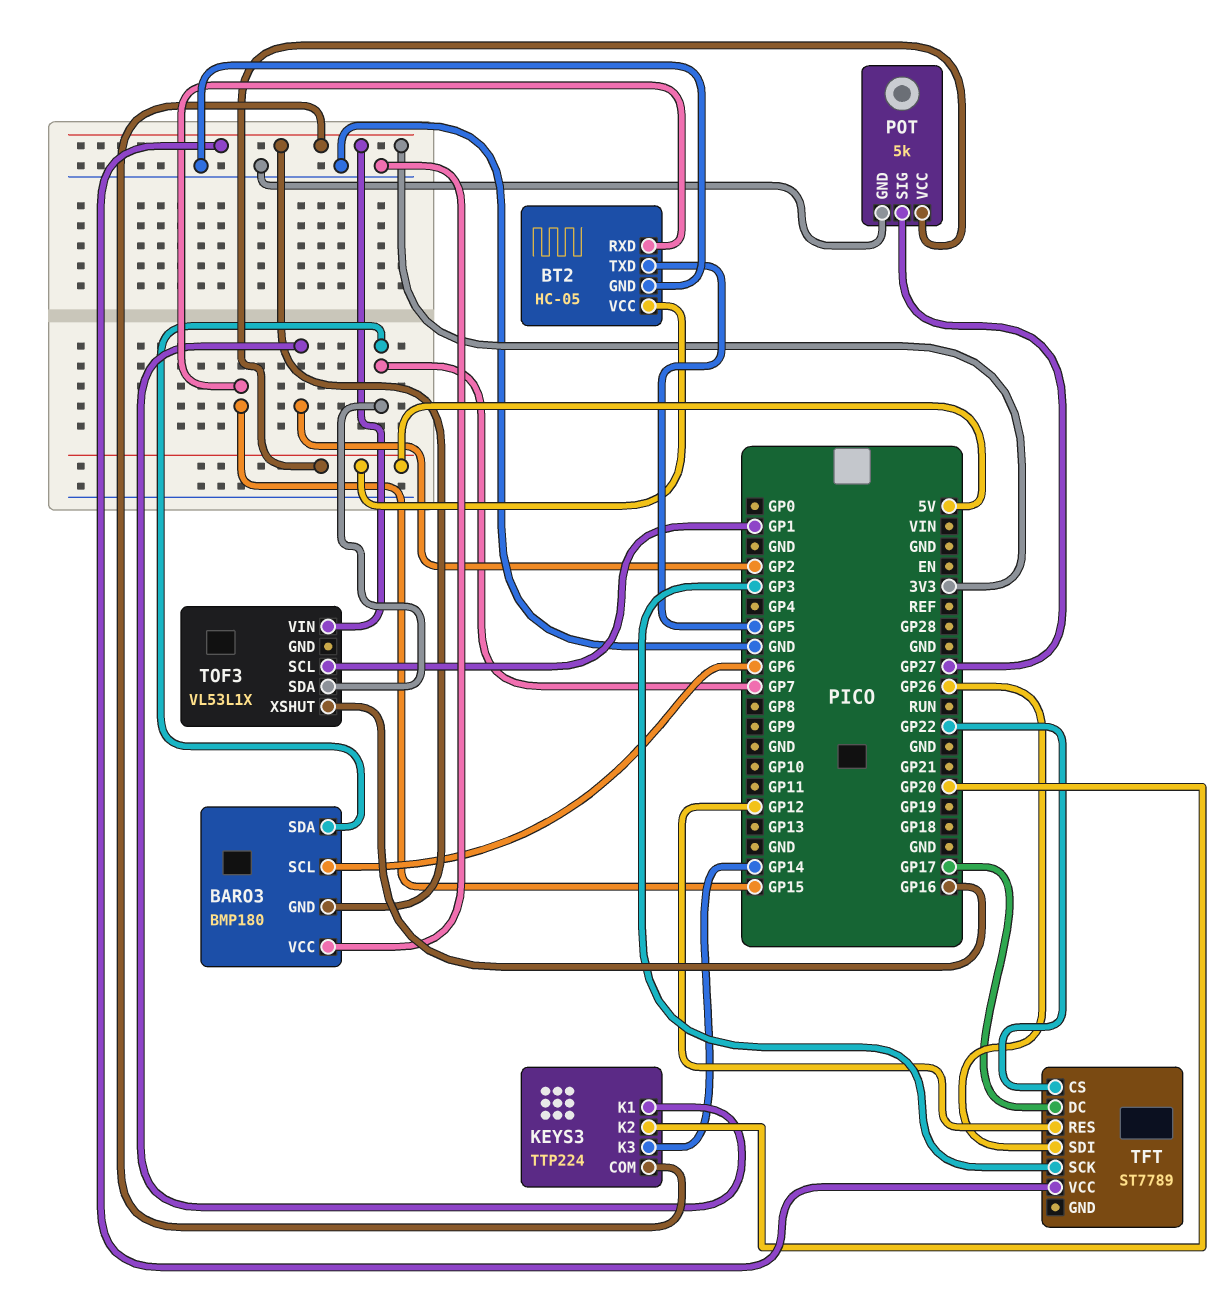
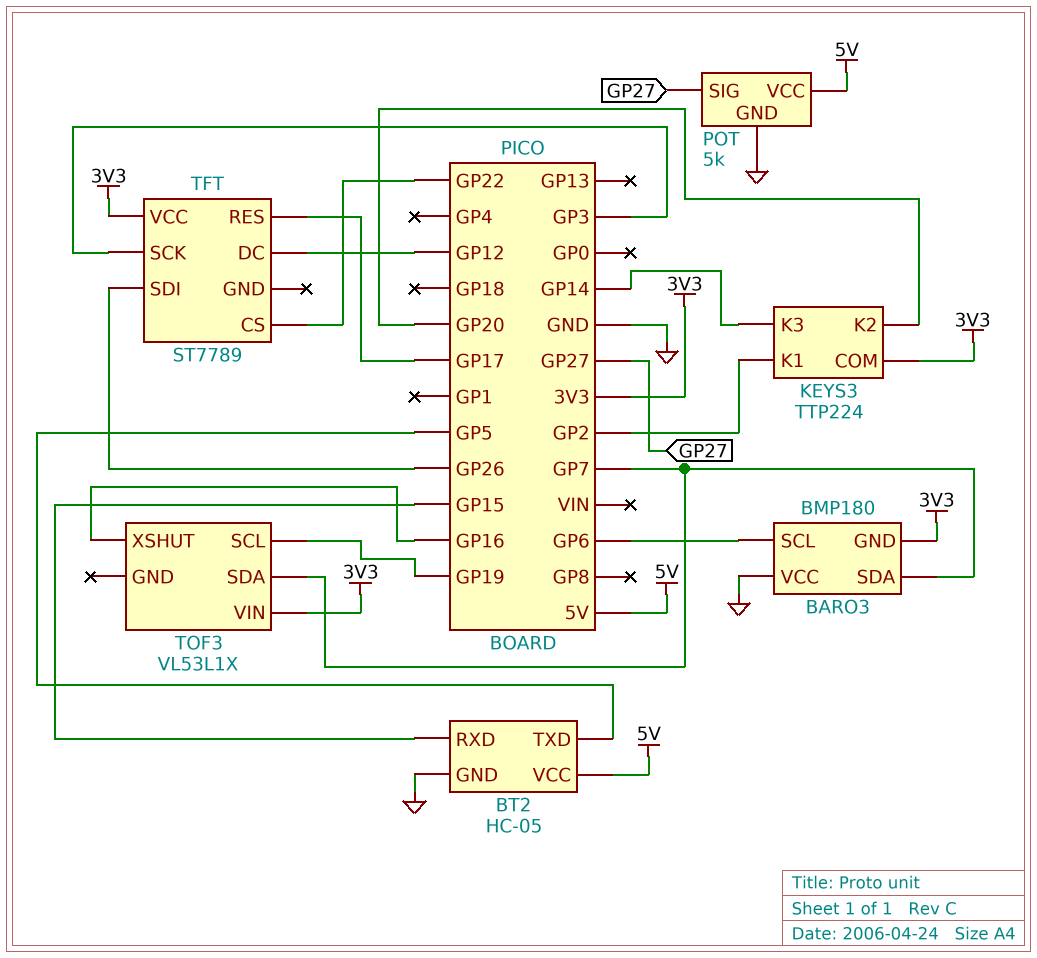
TFT pin DC: GP17 -> GP12
TFT pin RES: GP12 -> GP17
TOF3 pin SCL: GP1 -> GP19

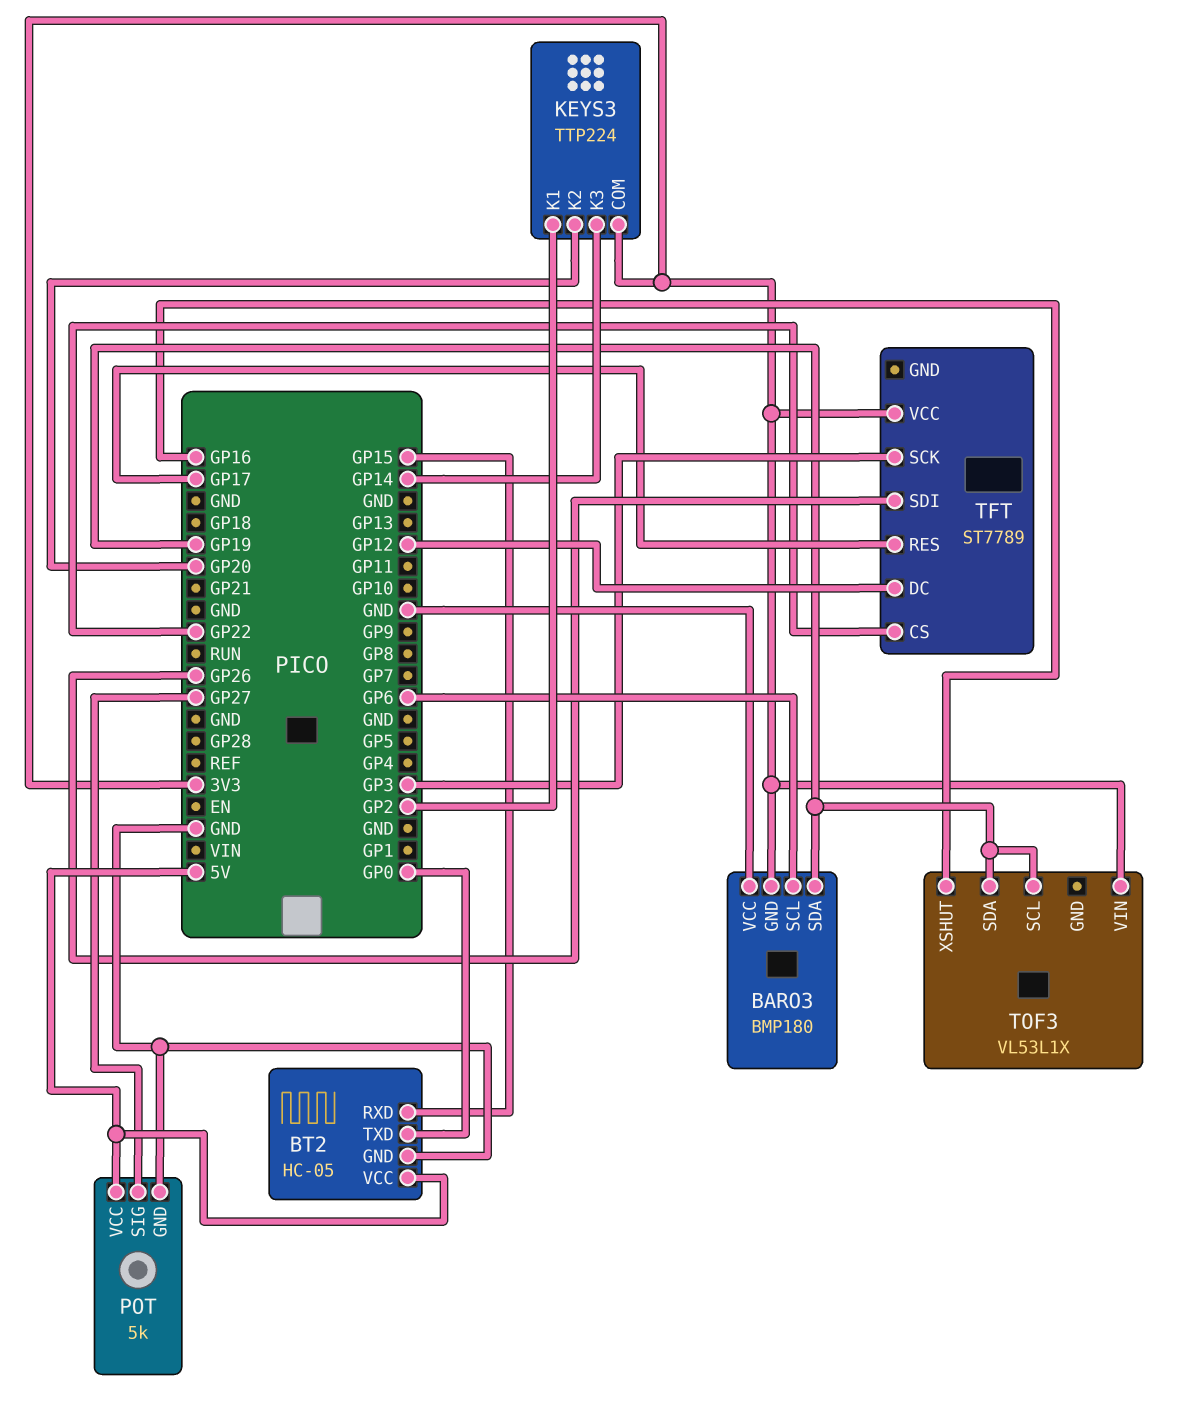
BARO3 pin SDA: GP7 -> GP19
BT2 pin TXD: GP5 -> GP0
TOF3 pin SDA: GP7 -> GP19

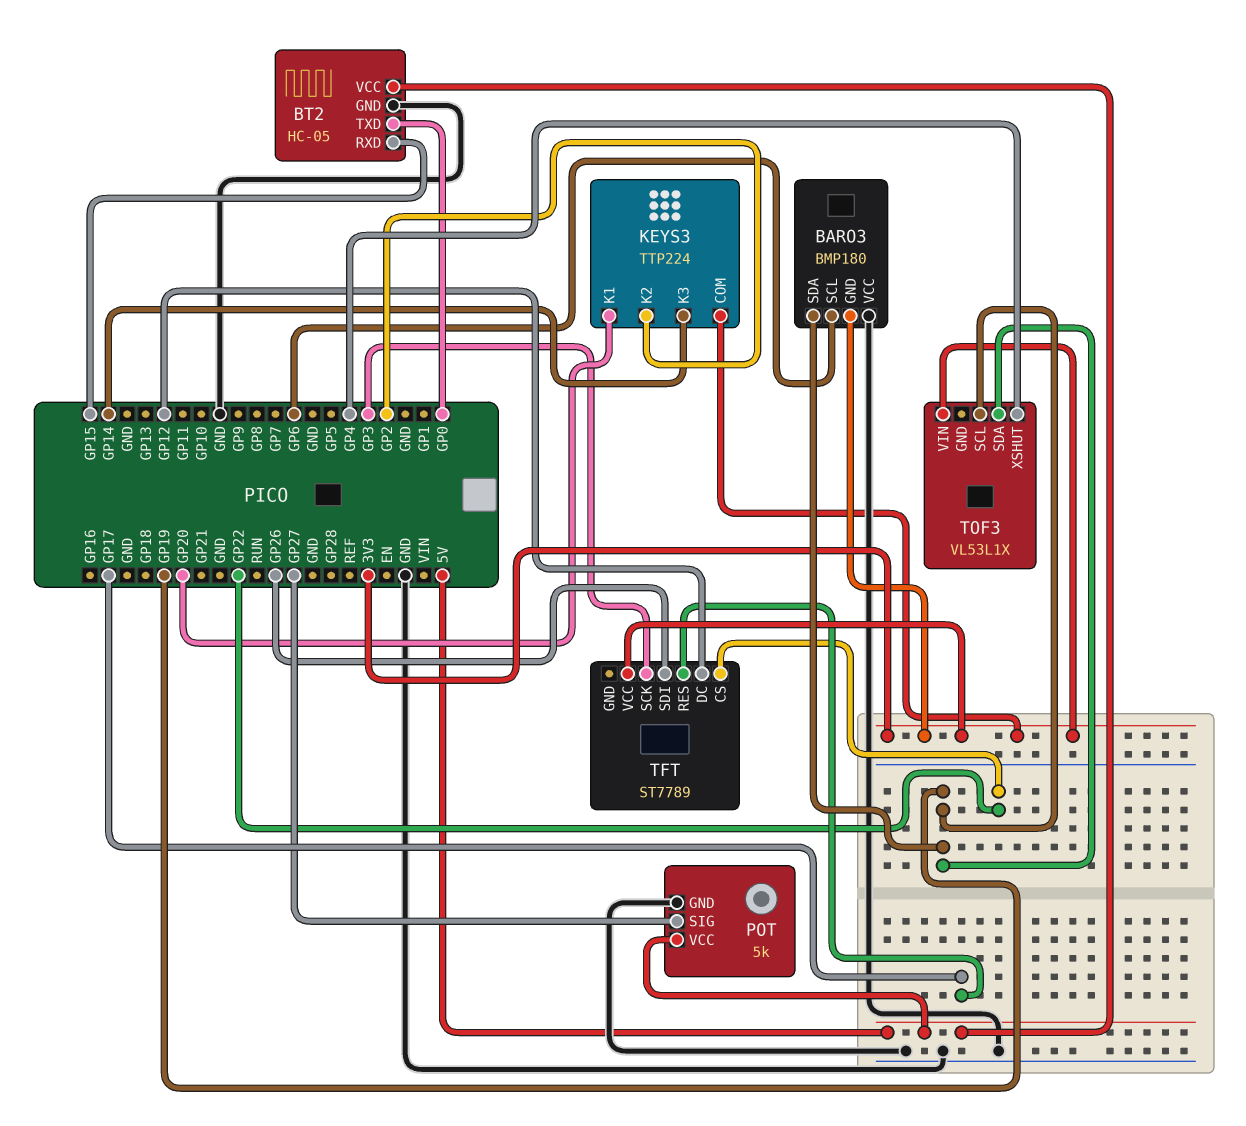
KEYS3 pin K1: GP2 -> GP20
KEYS3 pin K2: GP20 -> GP2
TOF3 pin XSHUT: GP16 -> GP4

